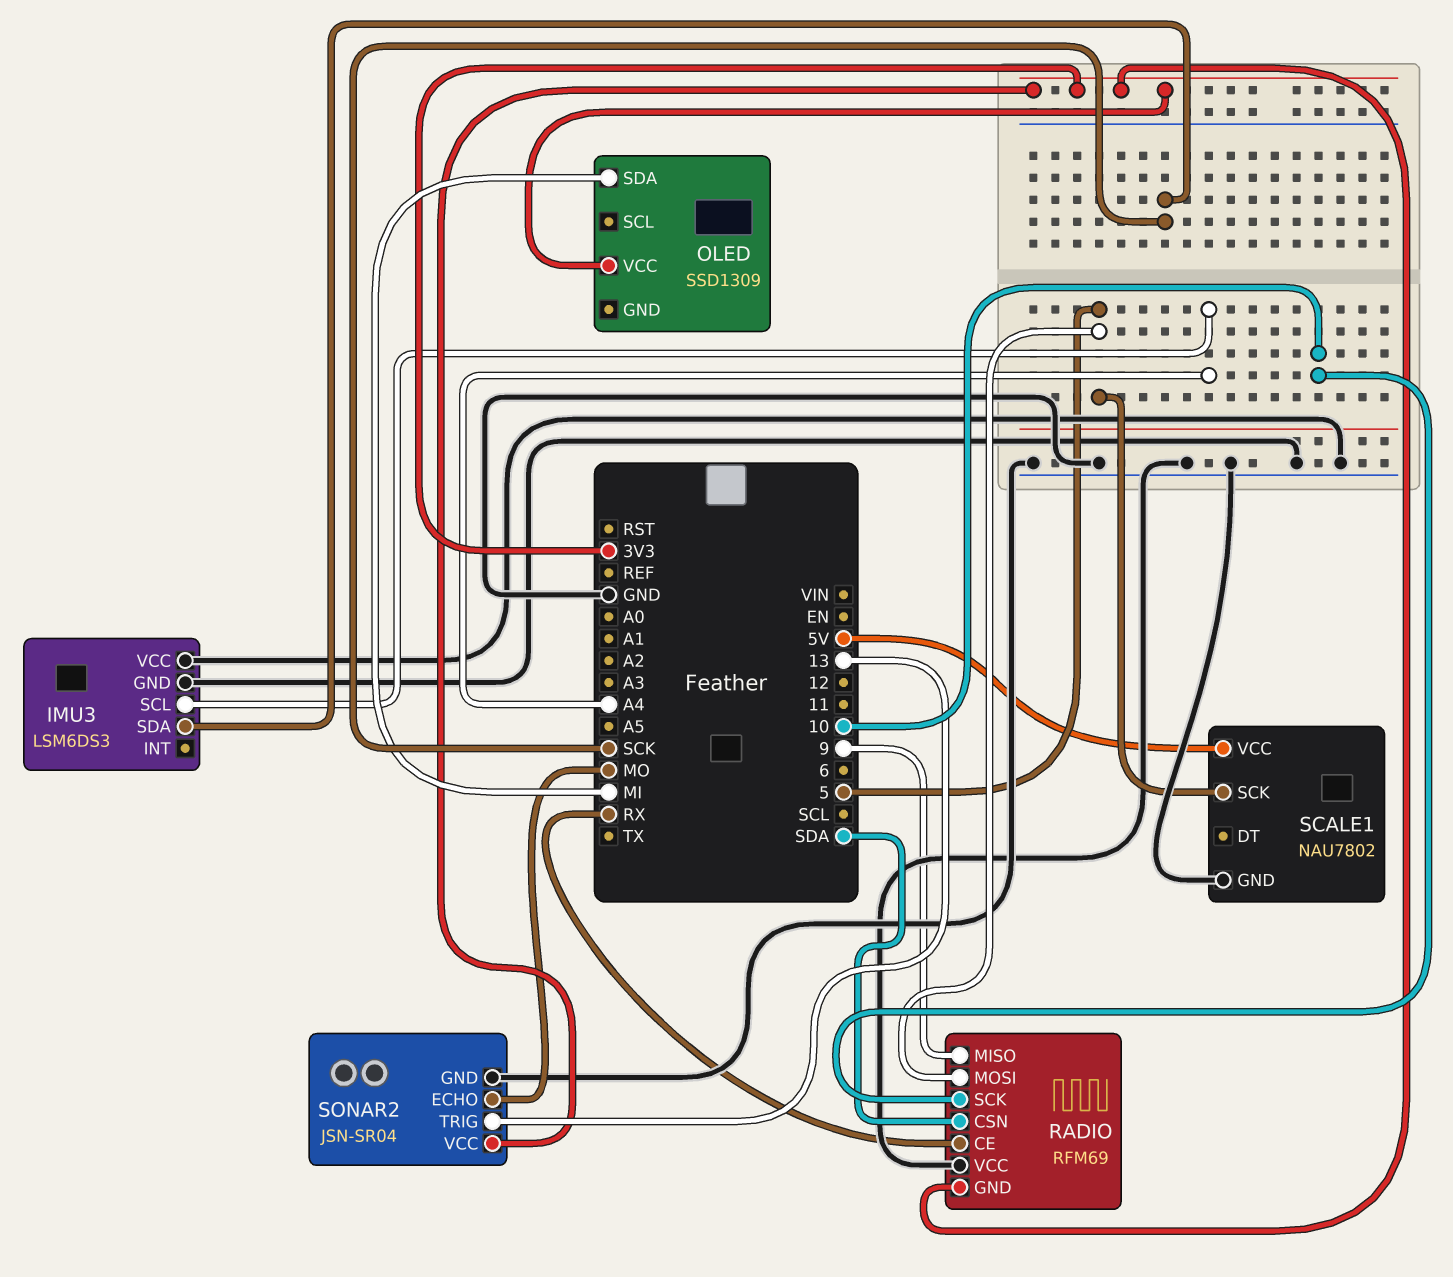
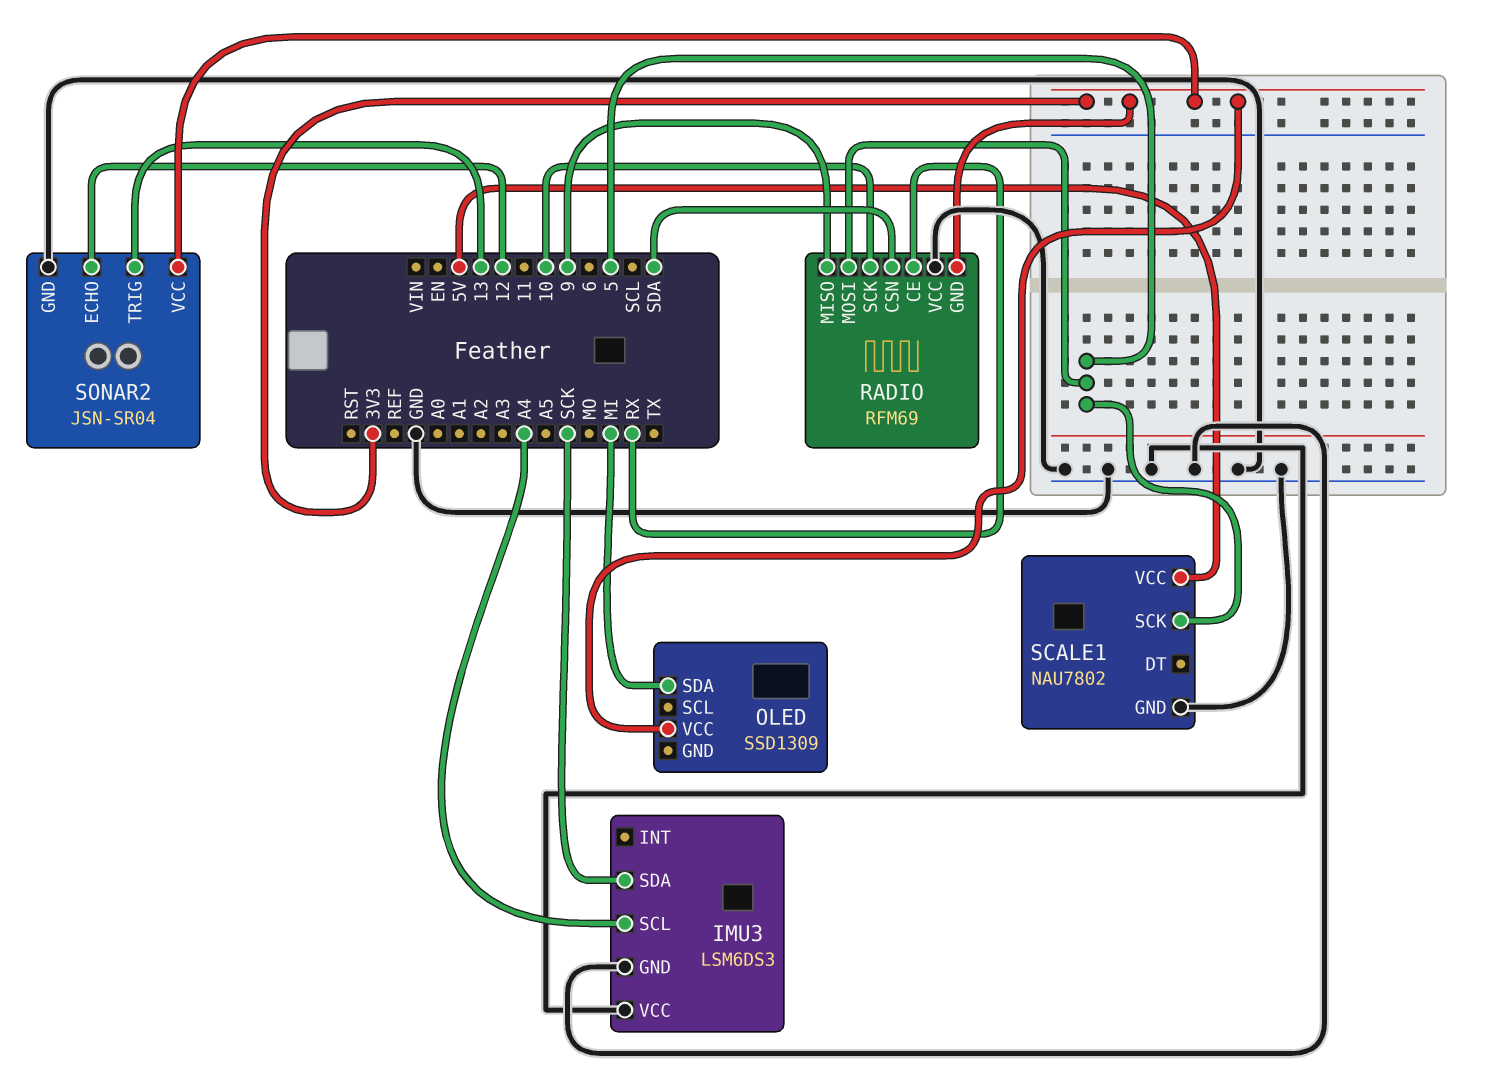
SONAR2 pin ECHO: MO -> 12

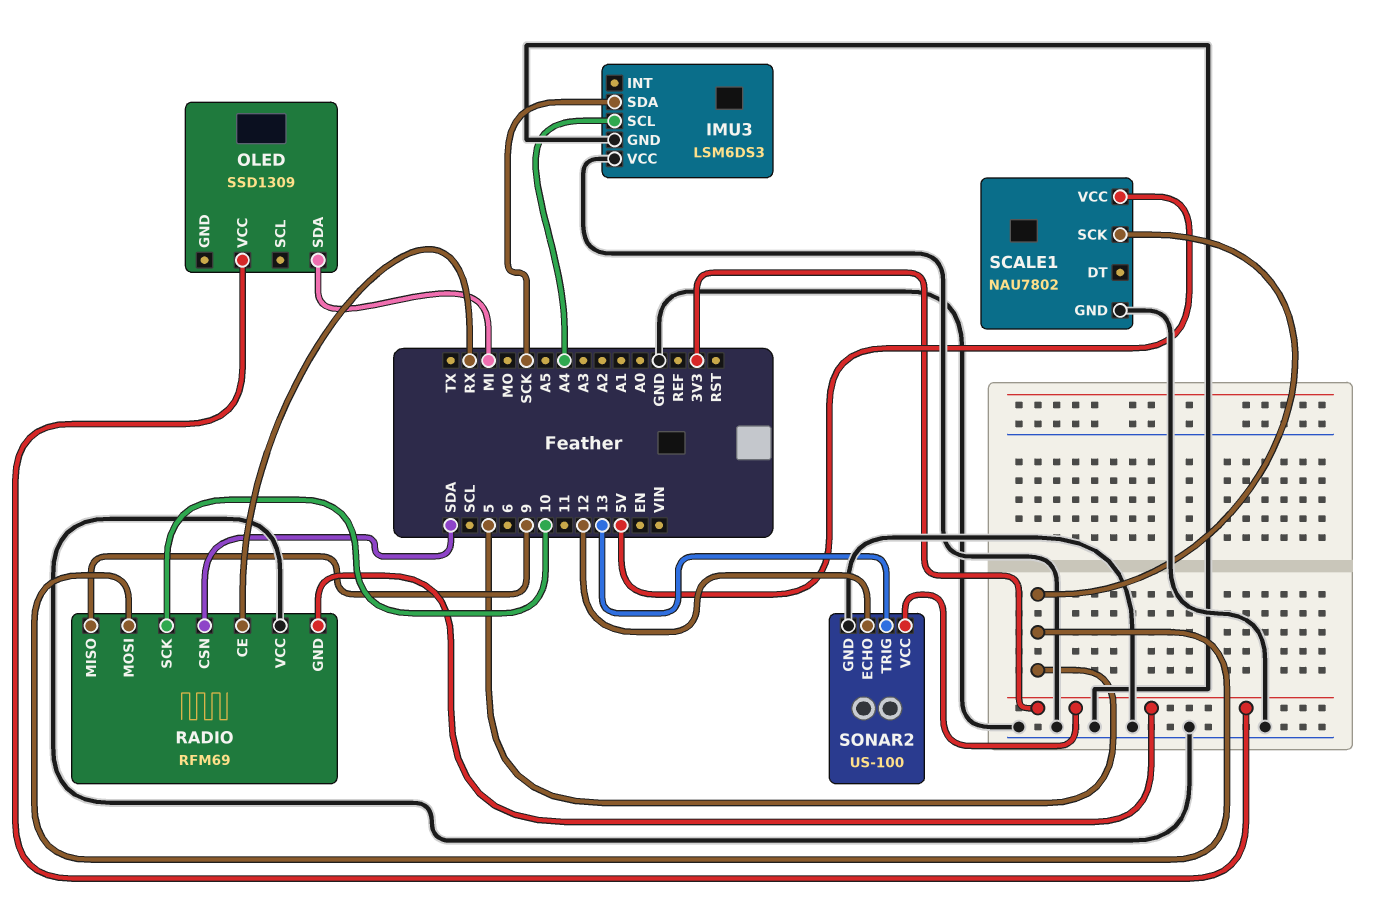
SONAR2: JSN-SR04 -> US-100

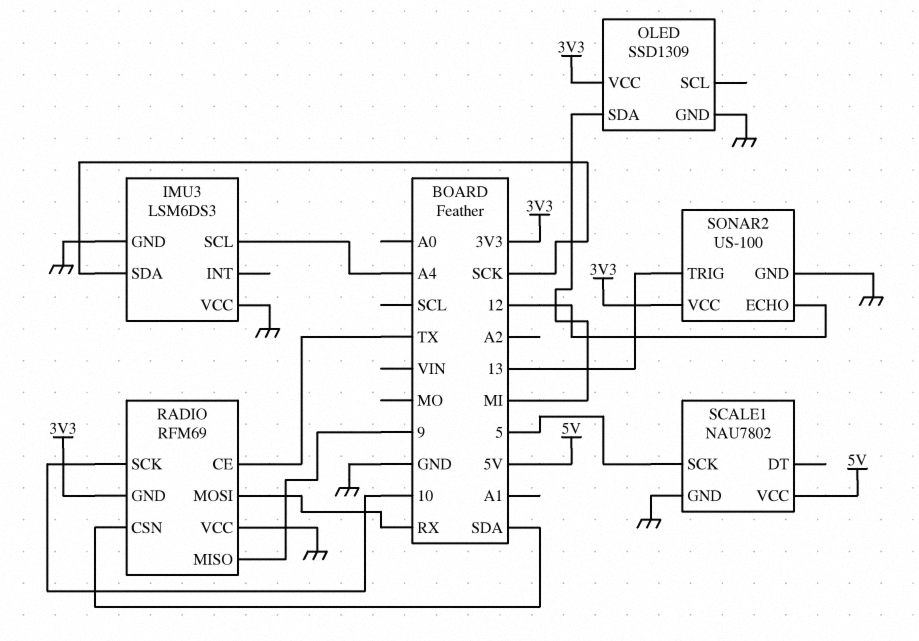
OLED pin GND: none -> GND
RADIO pin CE: RX -> TX
RADIO pin MOSI: 5 -> RX

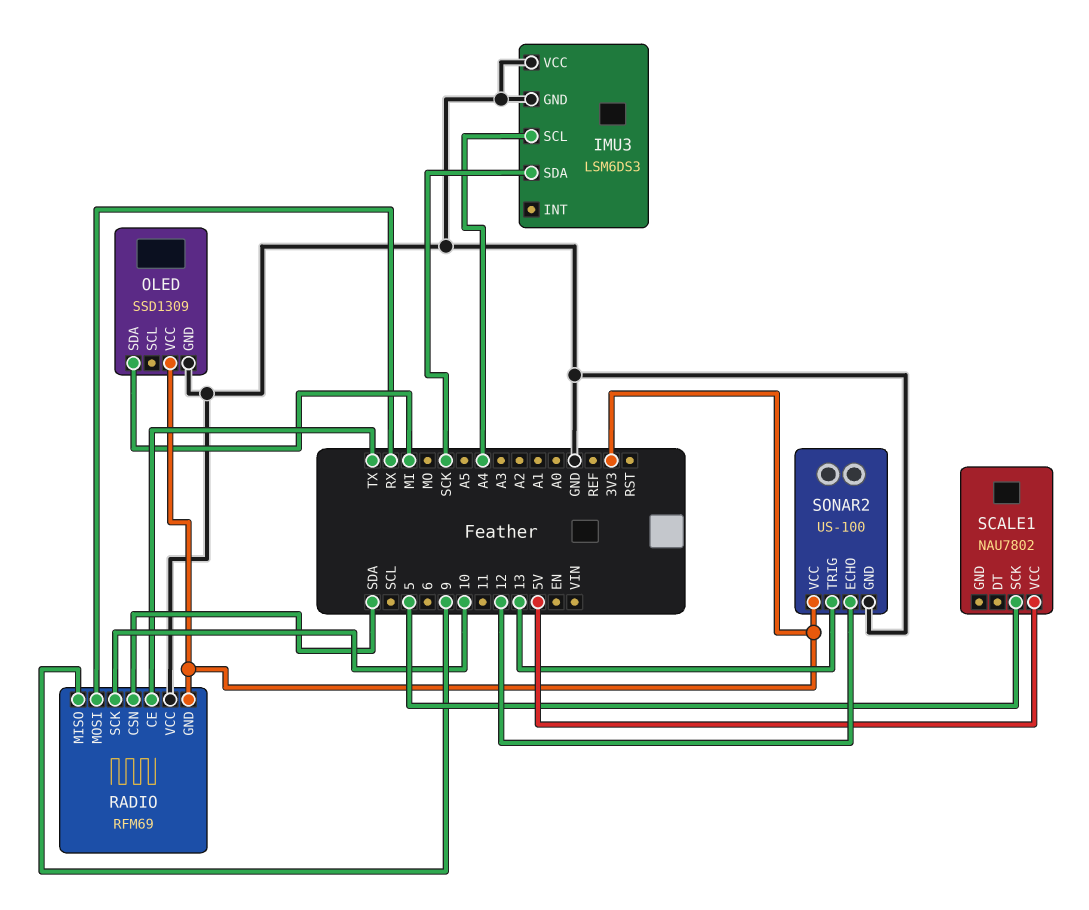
SCALE1 pin GND: GND -> none

